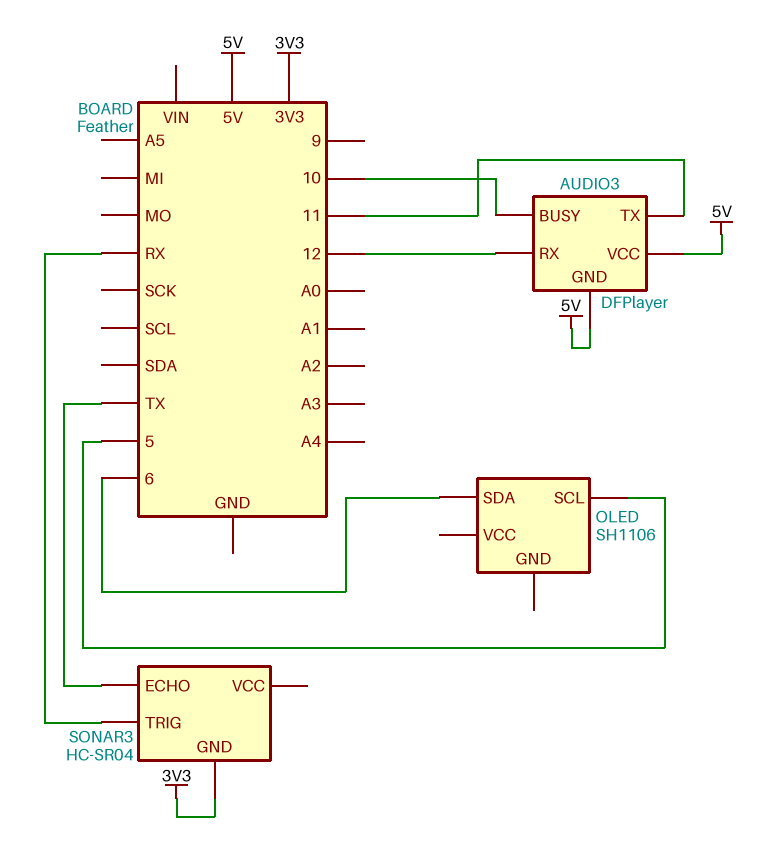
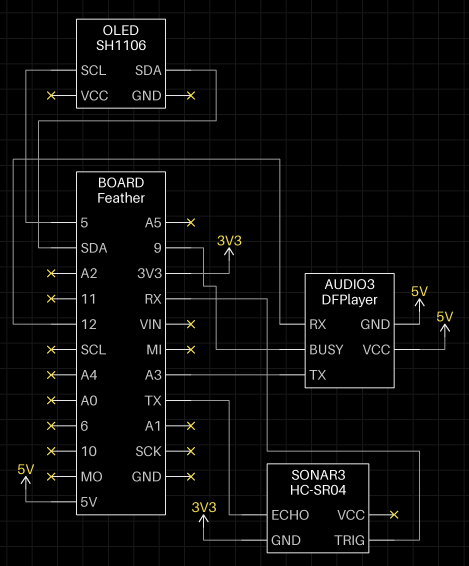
AUDIO3 pin BUSY: 10 -> 9
AUDIO3 pin TX: 11 -> A3
OLED pin SDA: 6 -> SDA

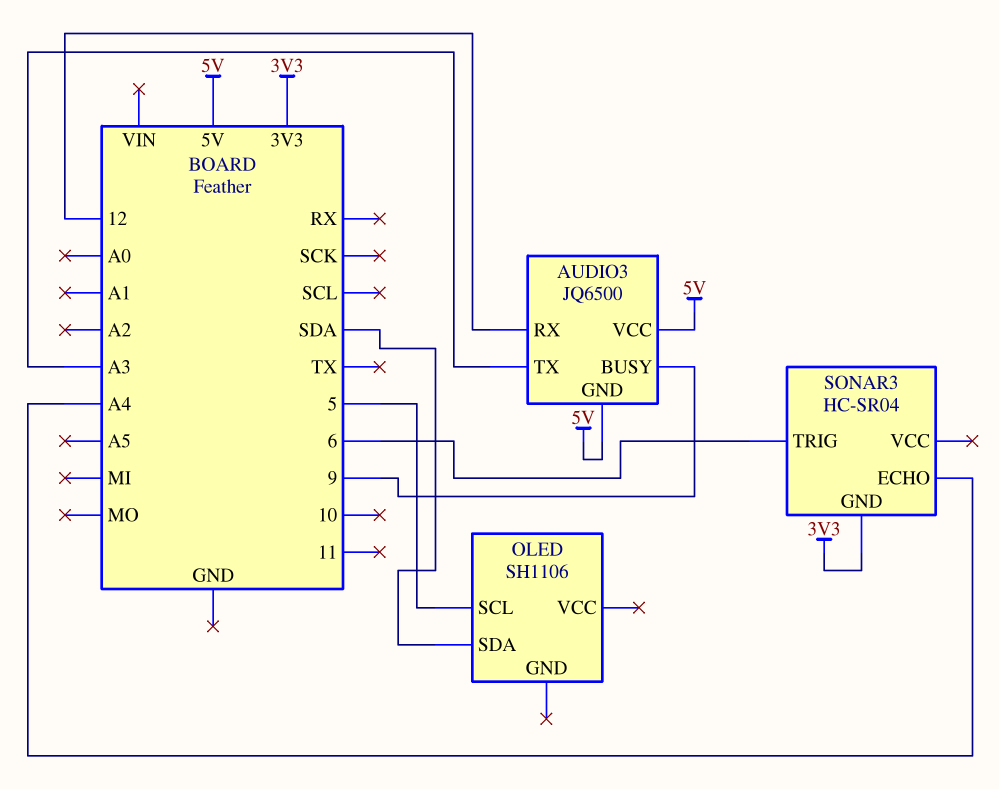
AUDIO3: DFPlayer -> JQ6500
SONAR3 pin ECHO: TX -> A4
SONAR3 pin TRIG: RX -> 6

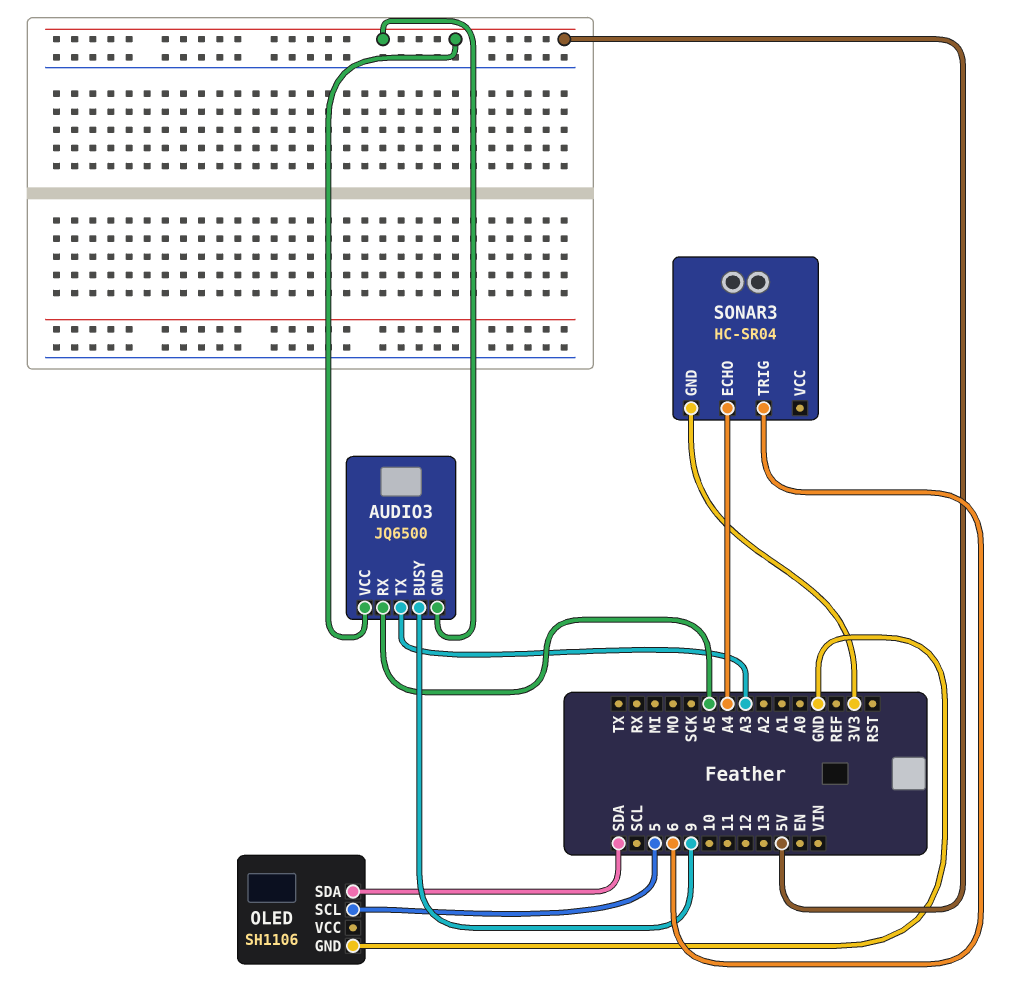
AUDIO3 pin RX: 12 -> A5
OLED pin GND: none -> GND

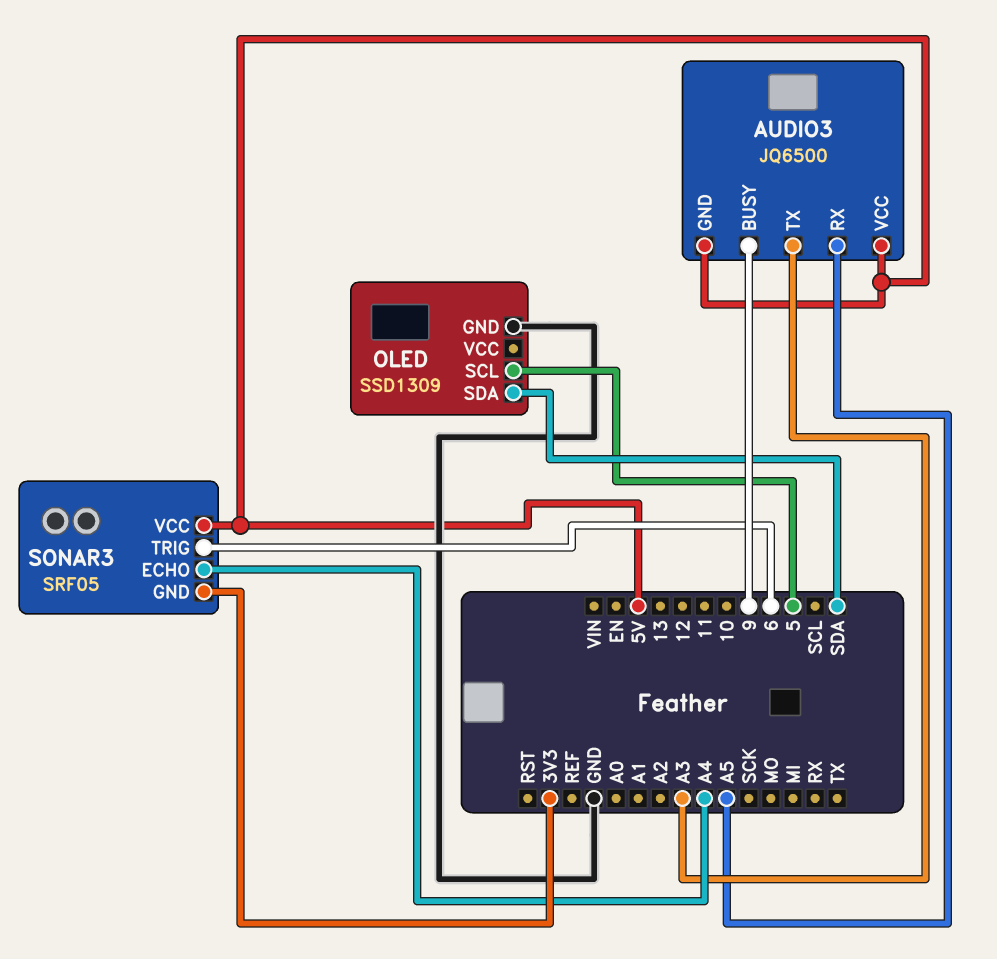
OLED: SH1106 -> SSD1309
SONAR3: HC-SR04 -> SRF05
SONAR3 pin VCC: none -> 5V

